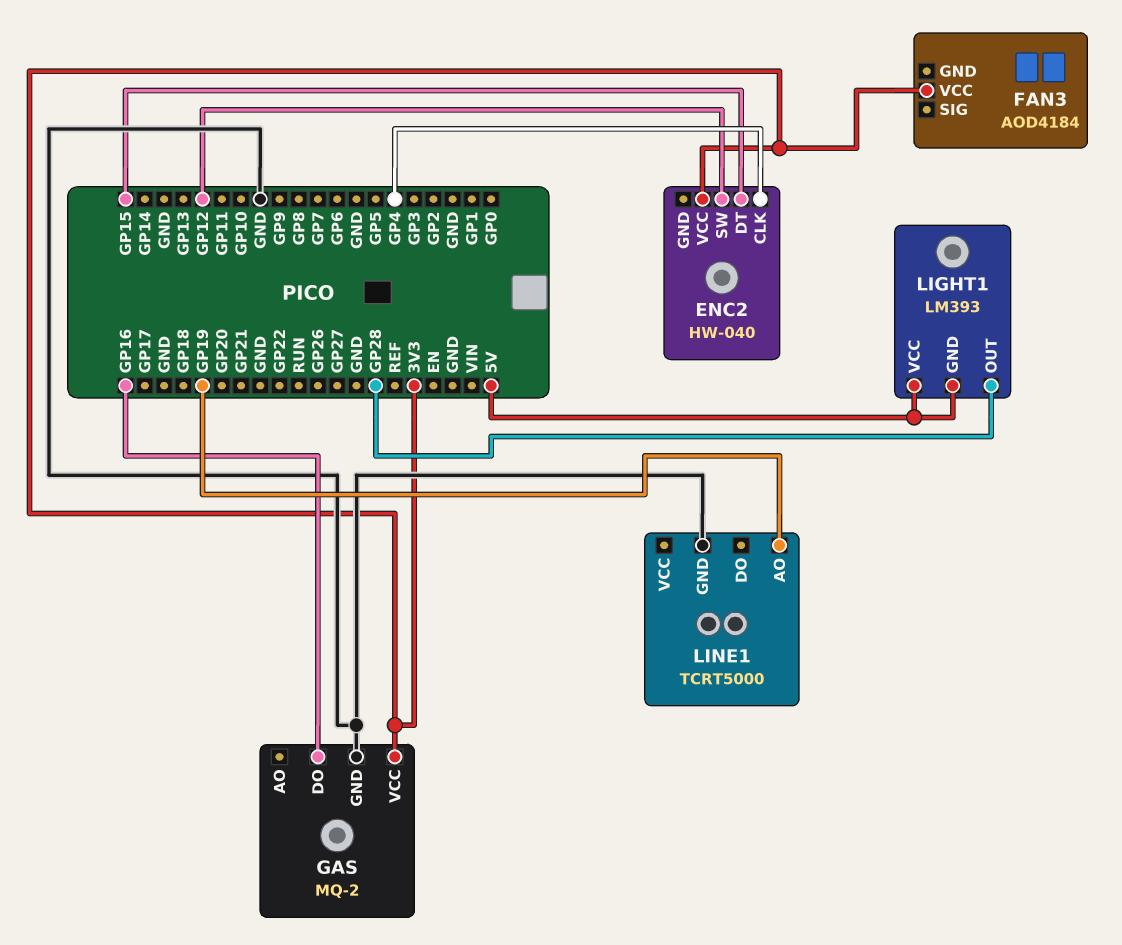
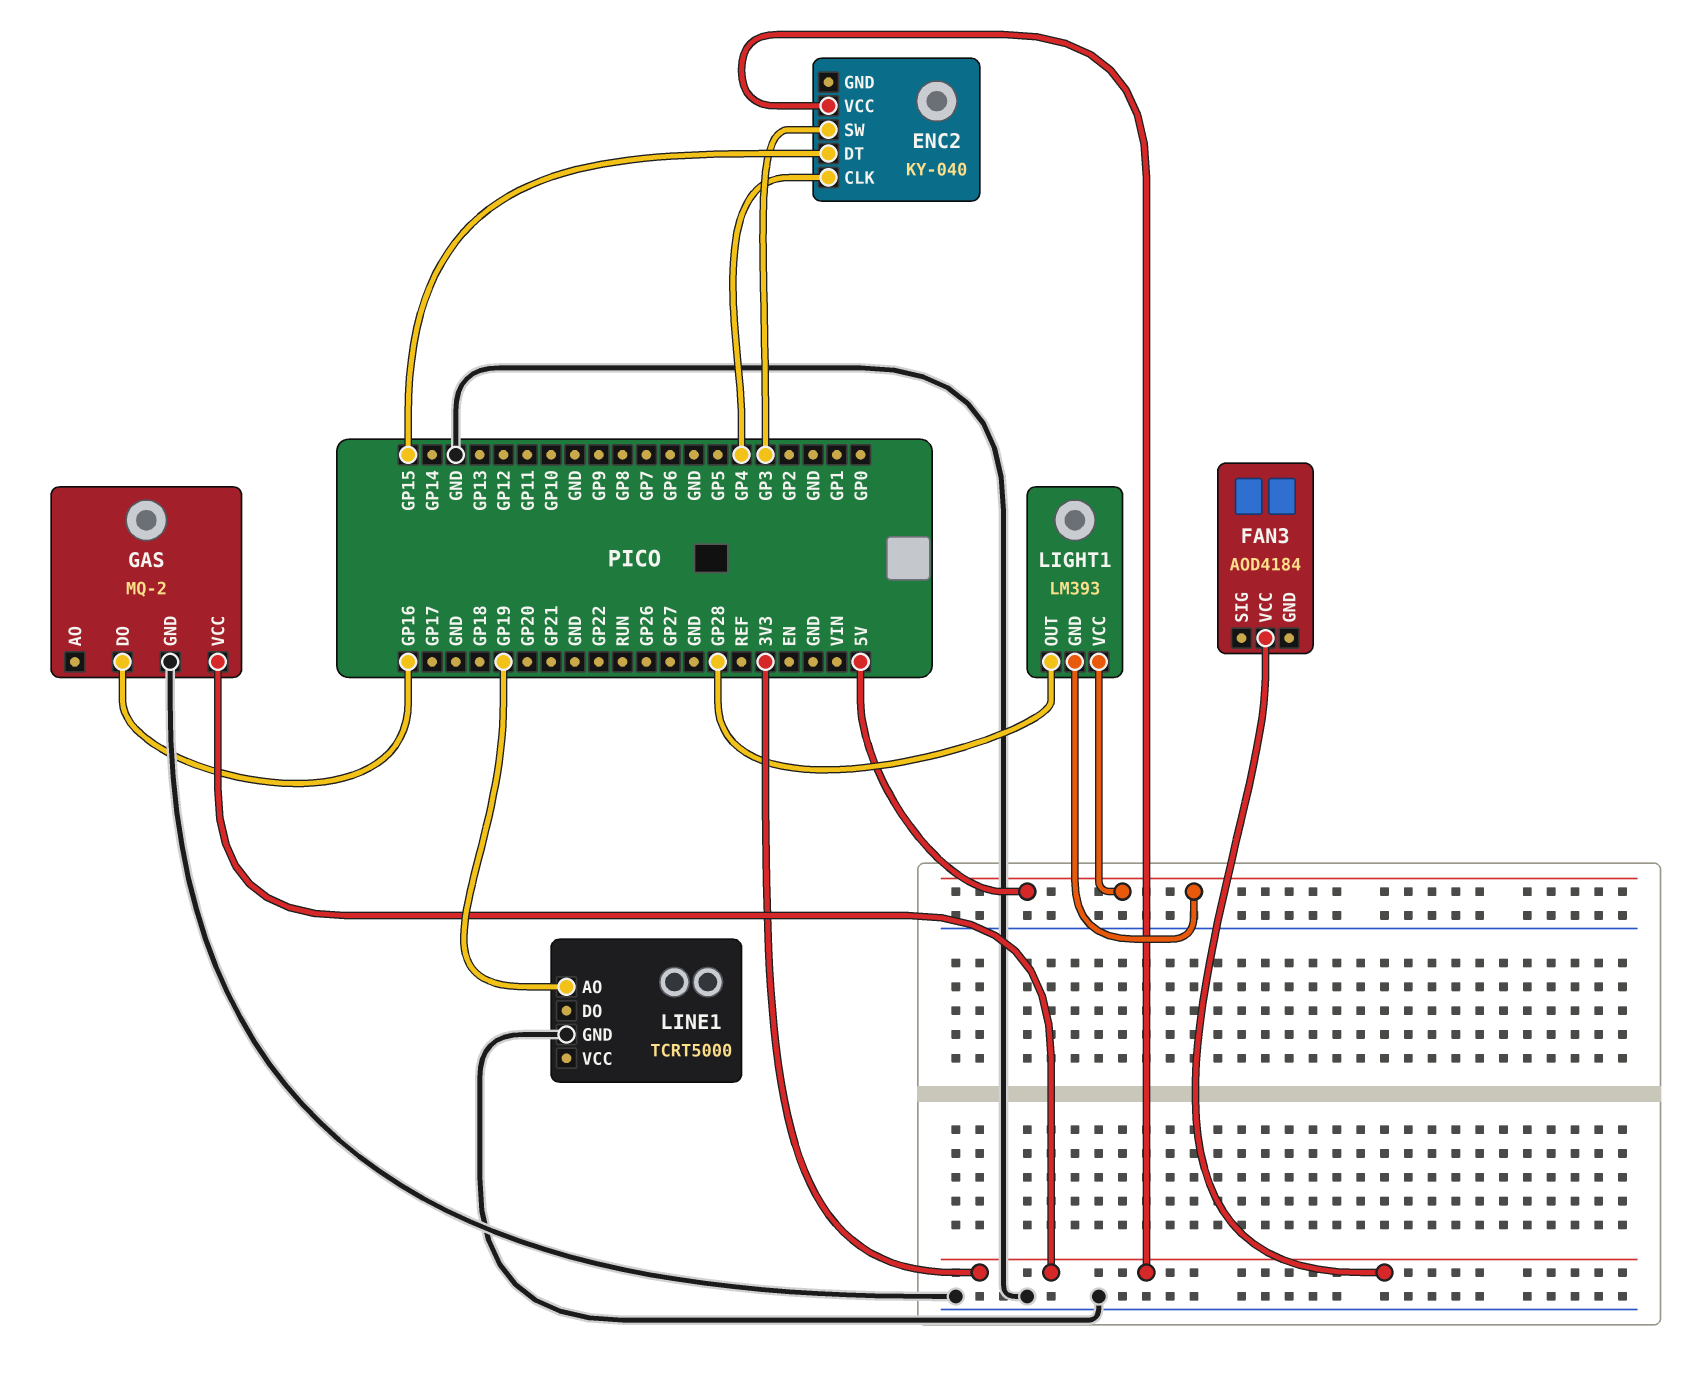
ENC2: HW-040 -> KY-040
ENC2 pin SW: GP12 -> GP3

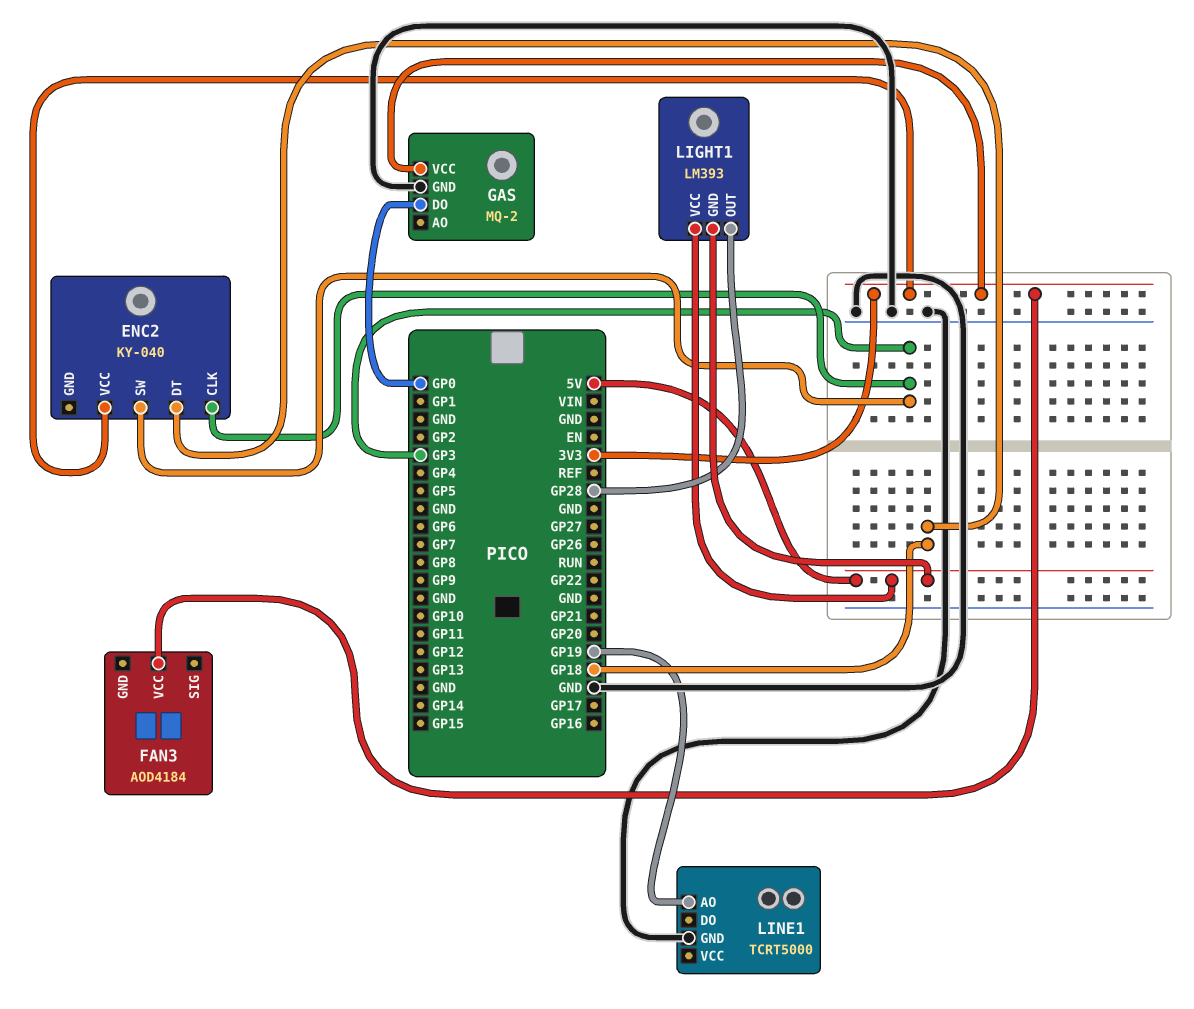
ENC2 pin CLK: GP4 -> GP3
ENC2 pin DT: GP15 -> GP18
GAS pin DO: GP16 -> GP0

